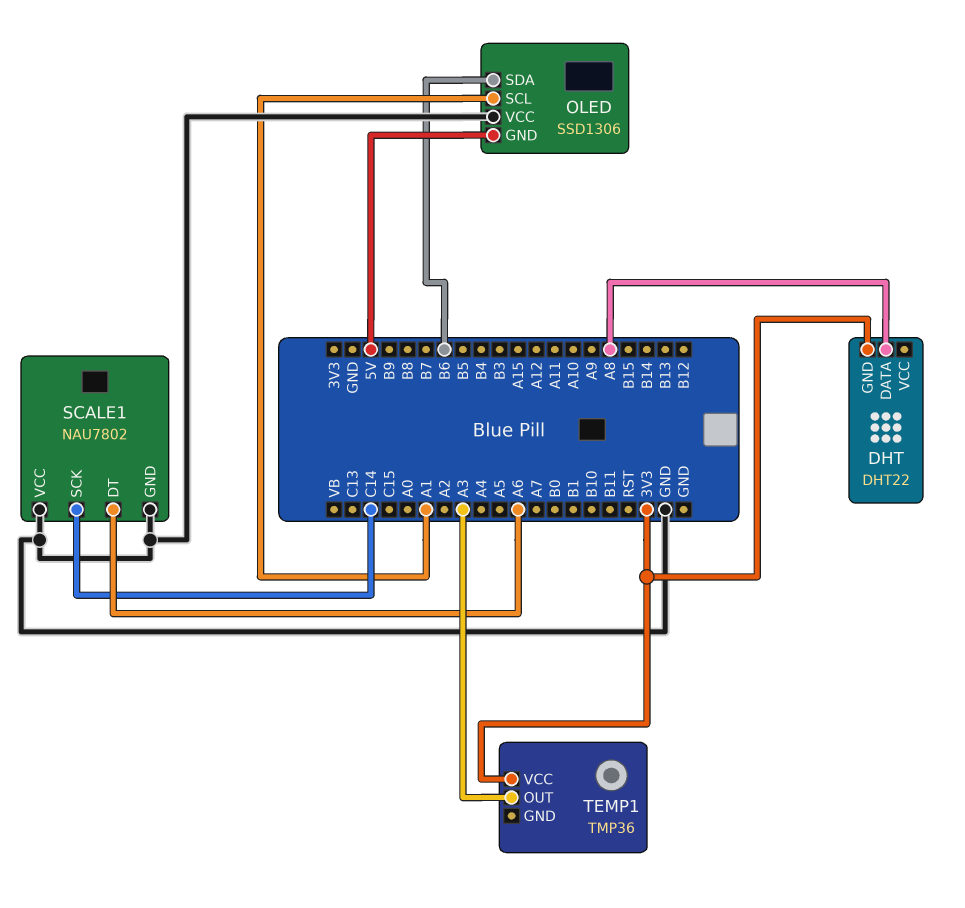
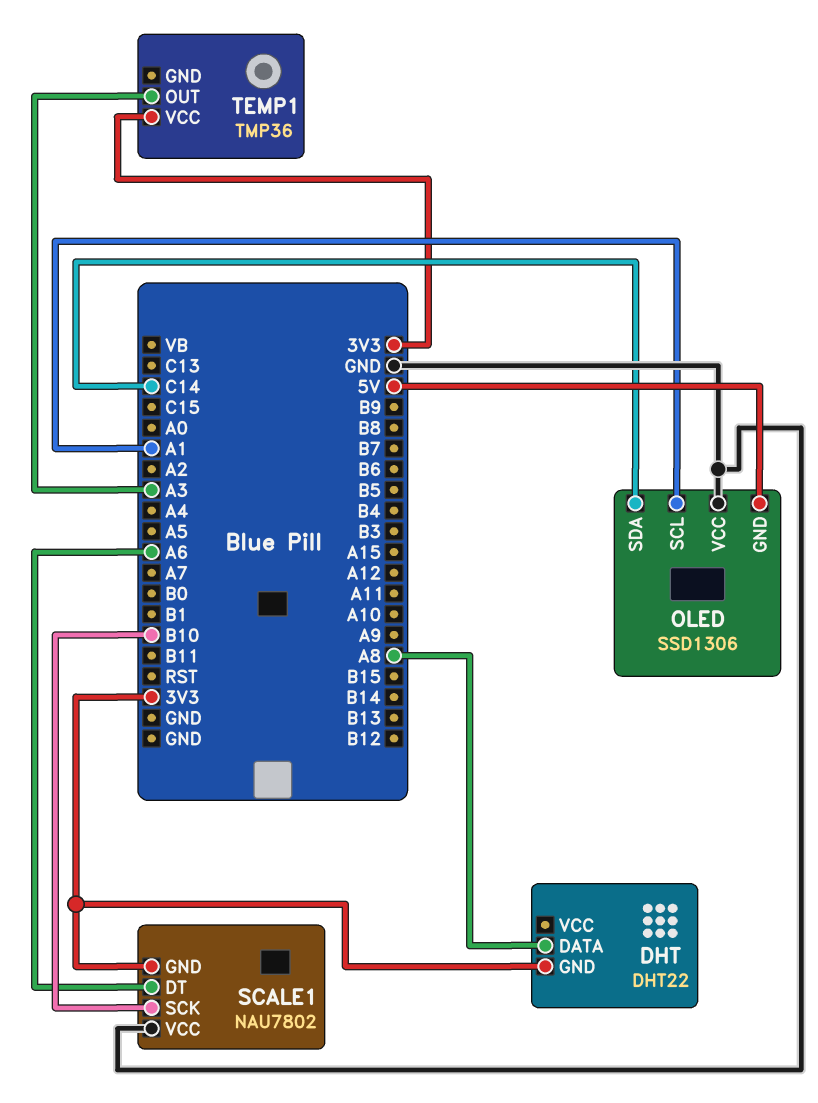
OLED pin SDA: B6 -> C14
SCALE1 pin GND: GND -> 3V3
SCALE1 pin SCK: C14 -> B10

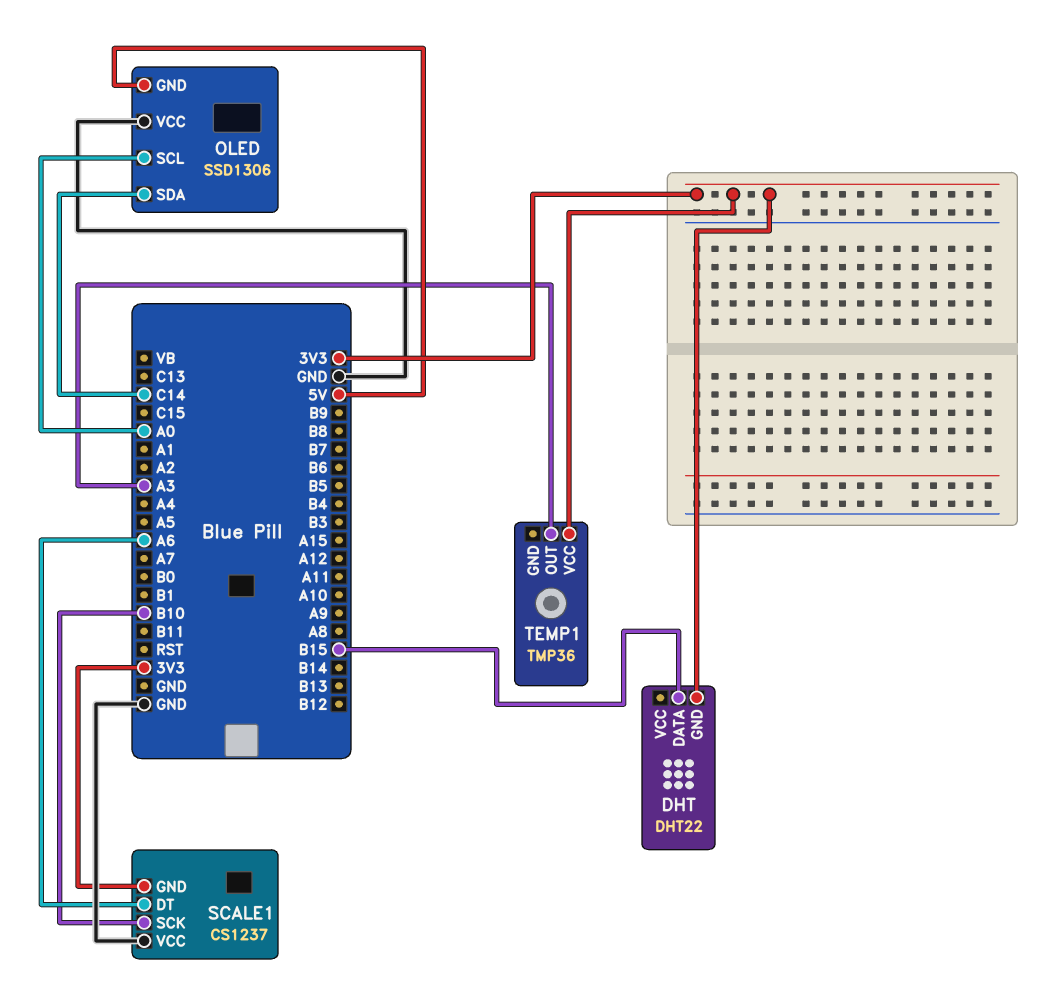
DHT pin DATA: A8 -> B15
OLED pin SCL: A1 -> A0
SCALE1: NAU7802 -> CS1237

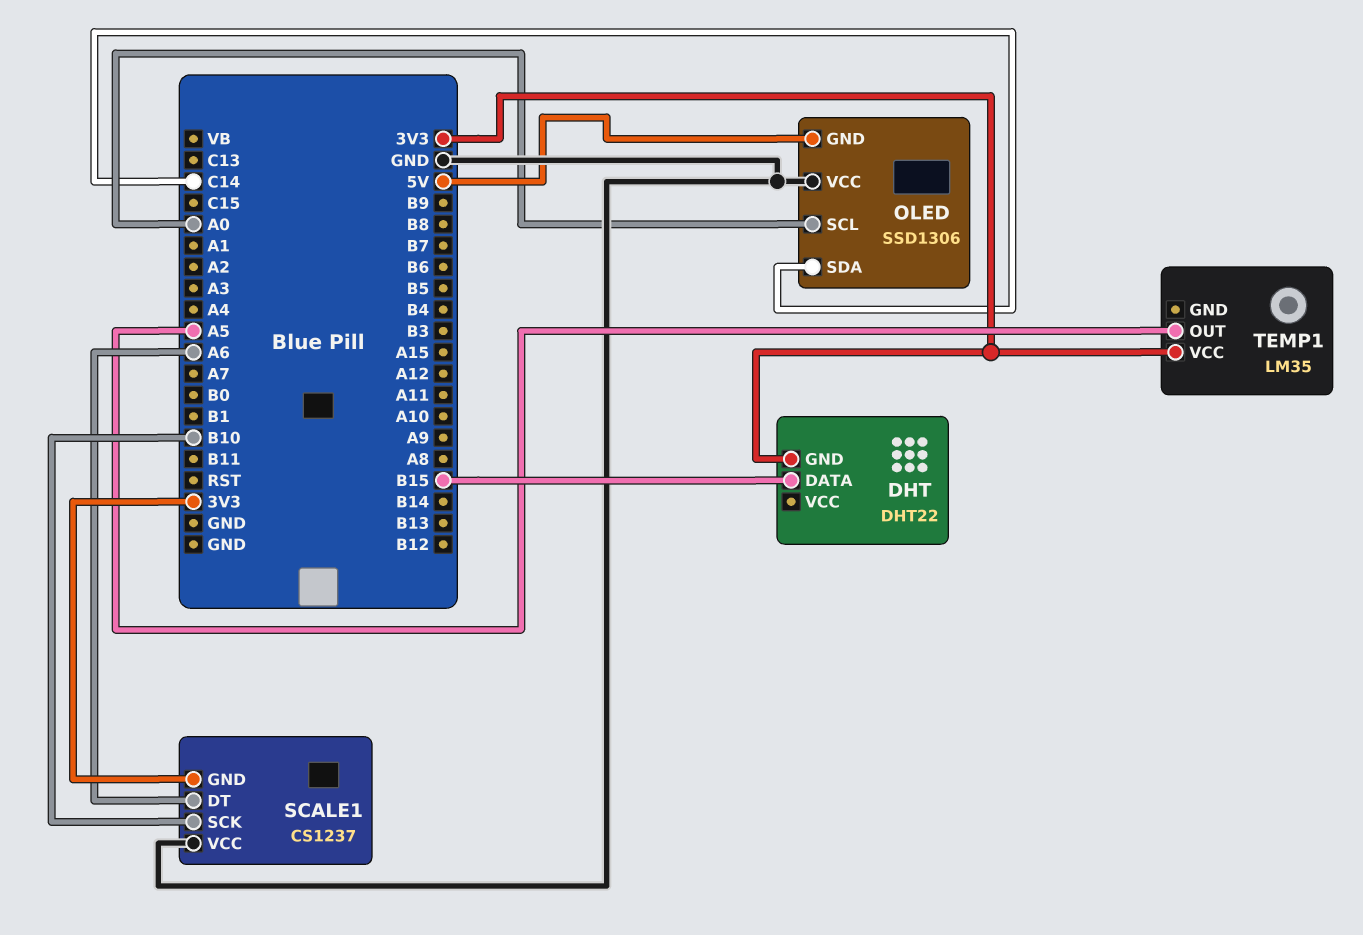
TEMP1: TMP36 -> LM35
TEMP1 pin OUT: A3 -> A5

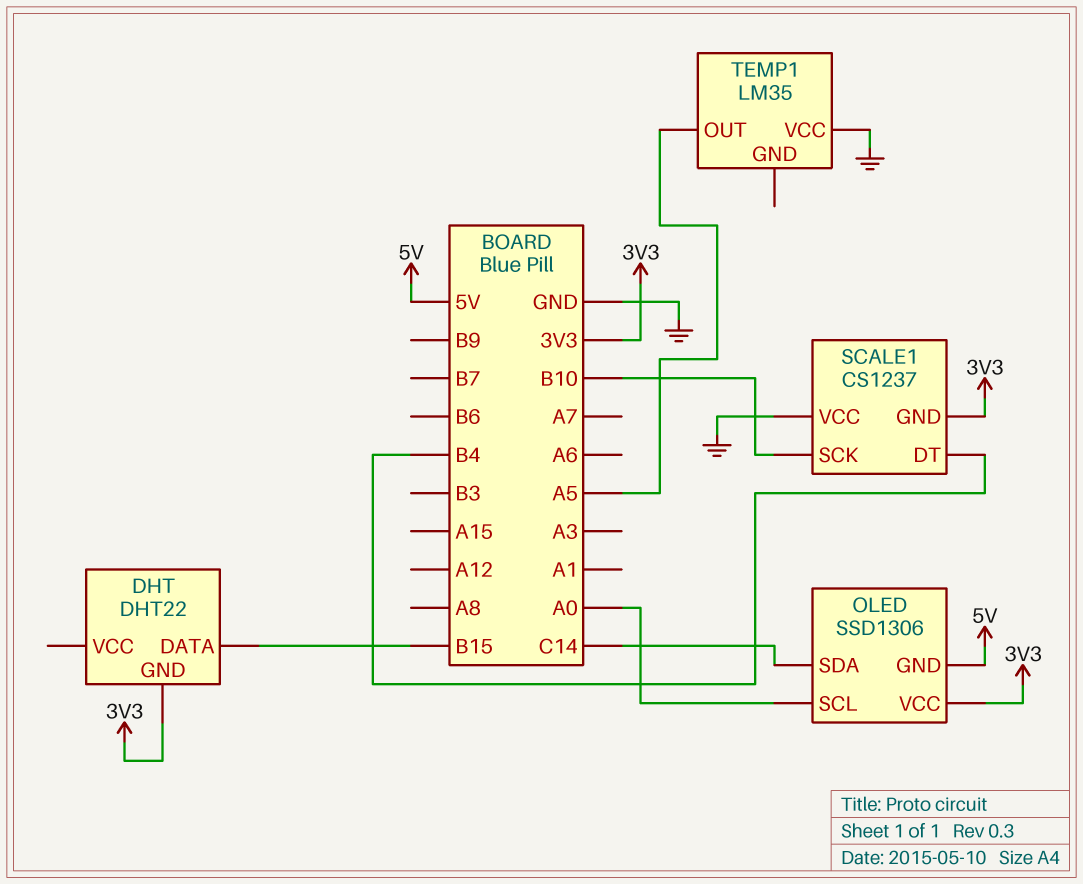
OLED pin VCC: GND -> 3V3
SCALE1 pin DT: A6 -> B4
TEMP1 pin VCC: 3V3 -> GND

